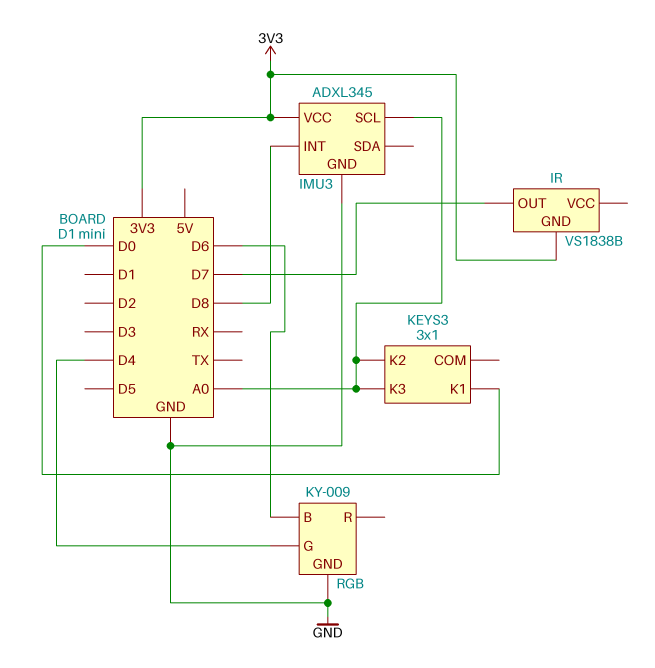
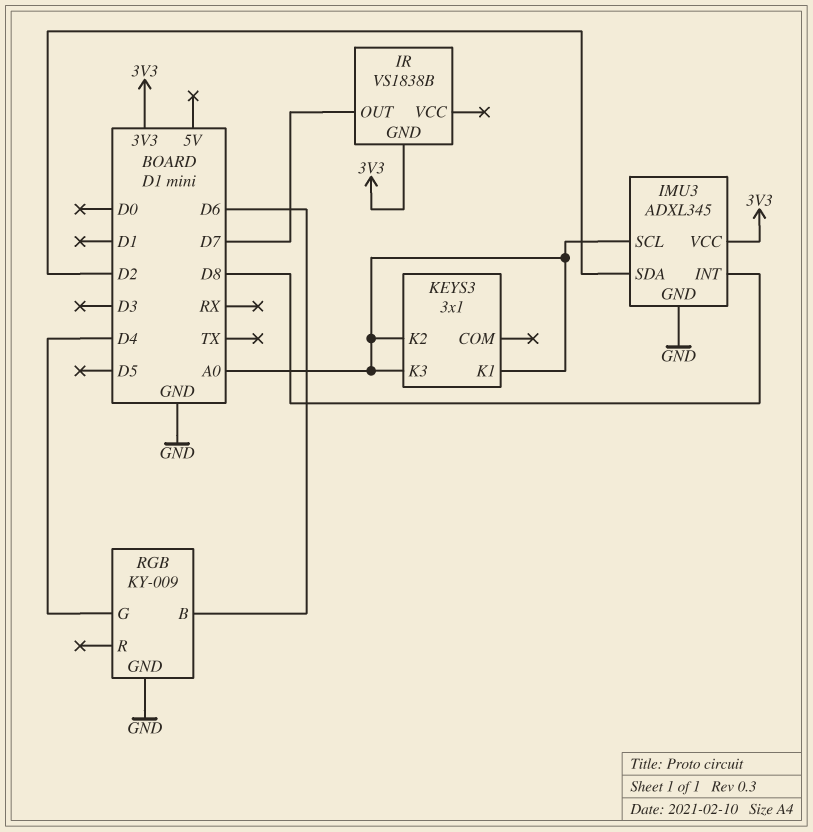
IMU3 pin SDA: none -> D2
KEYS3 pin K1: D0 -> A0

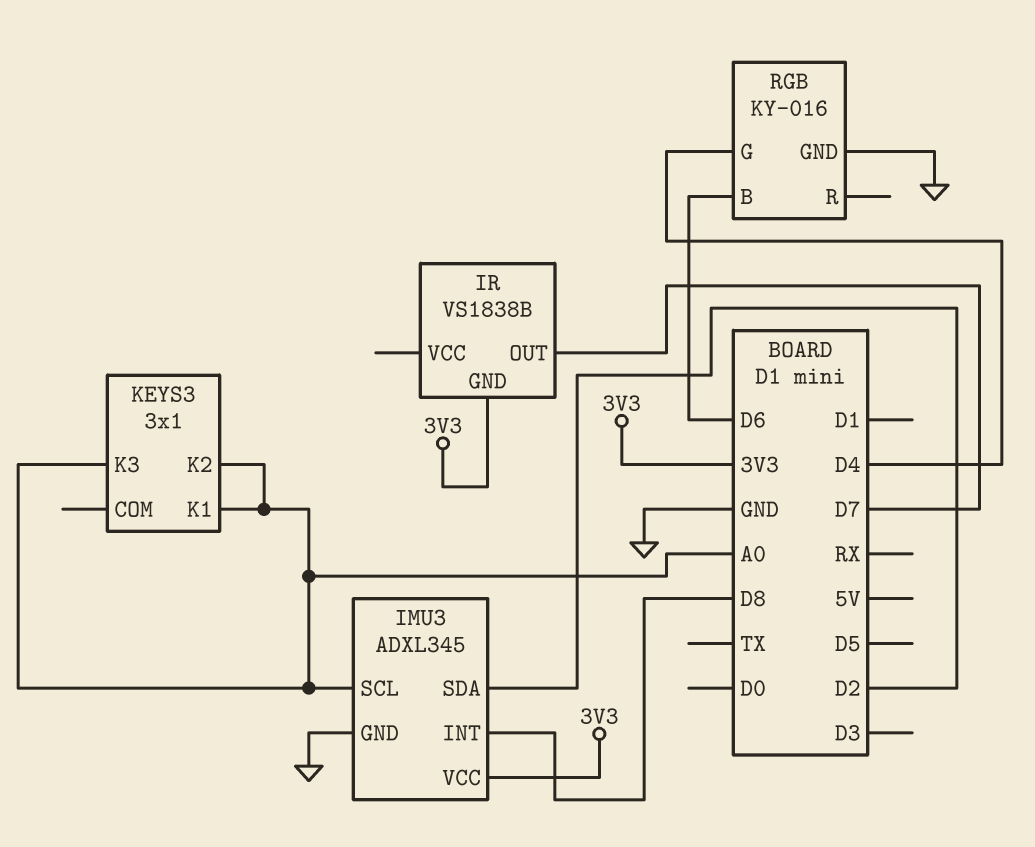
RGB: KY-009 -> KY-016

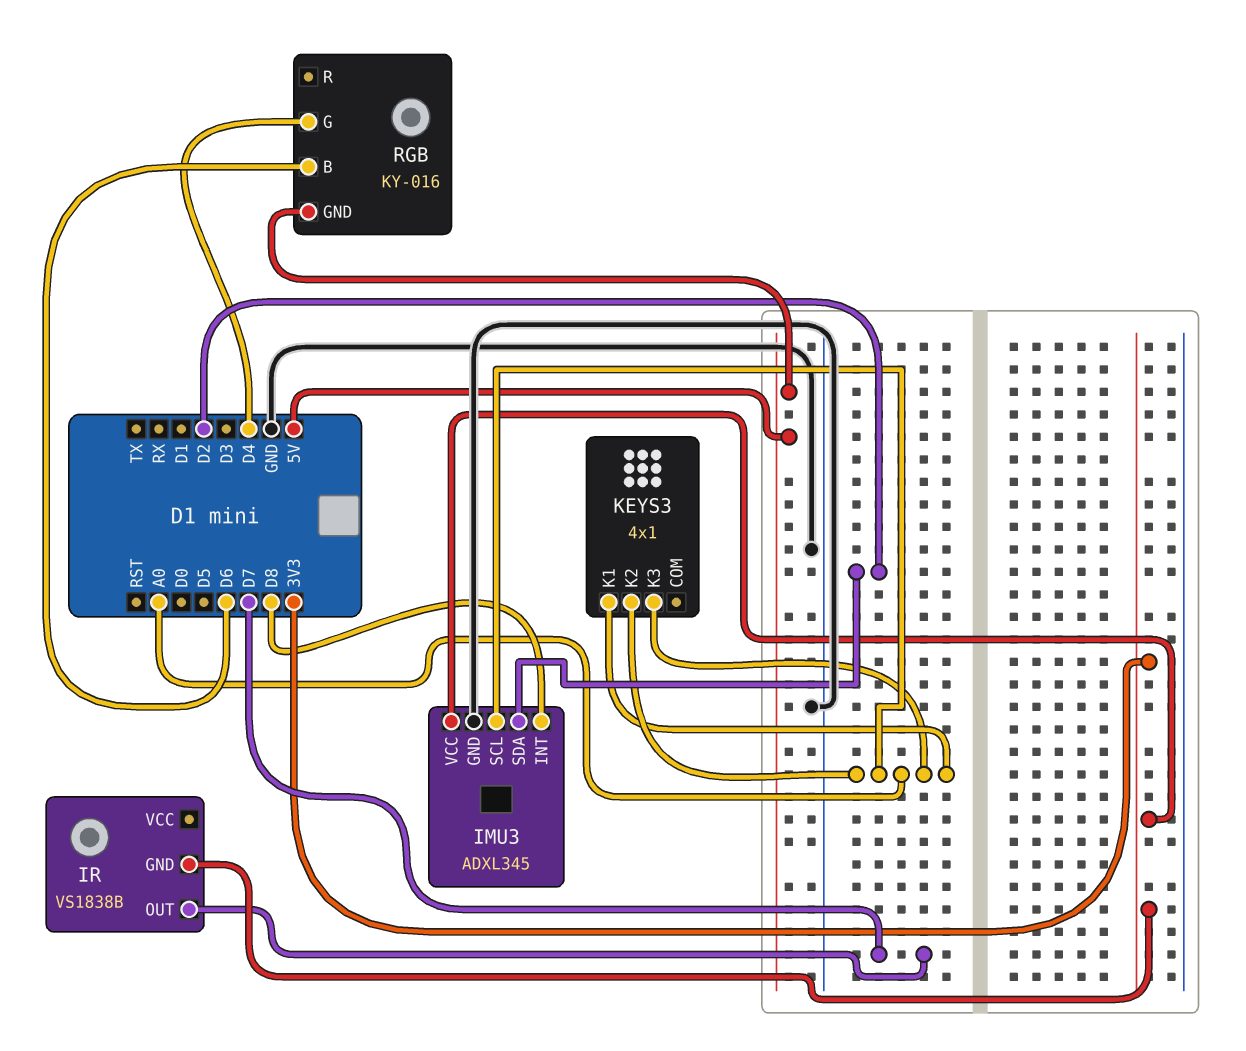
KEYS3: 3x1 -> 4x1
RGB pin GND: GND -> 5V

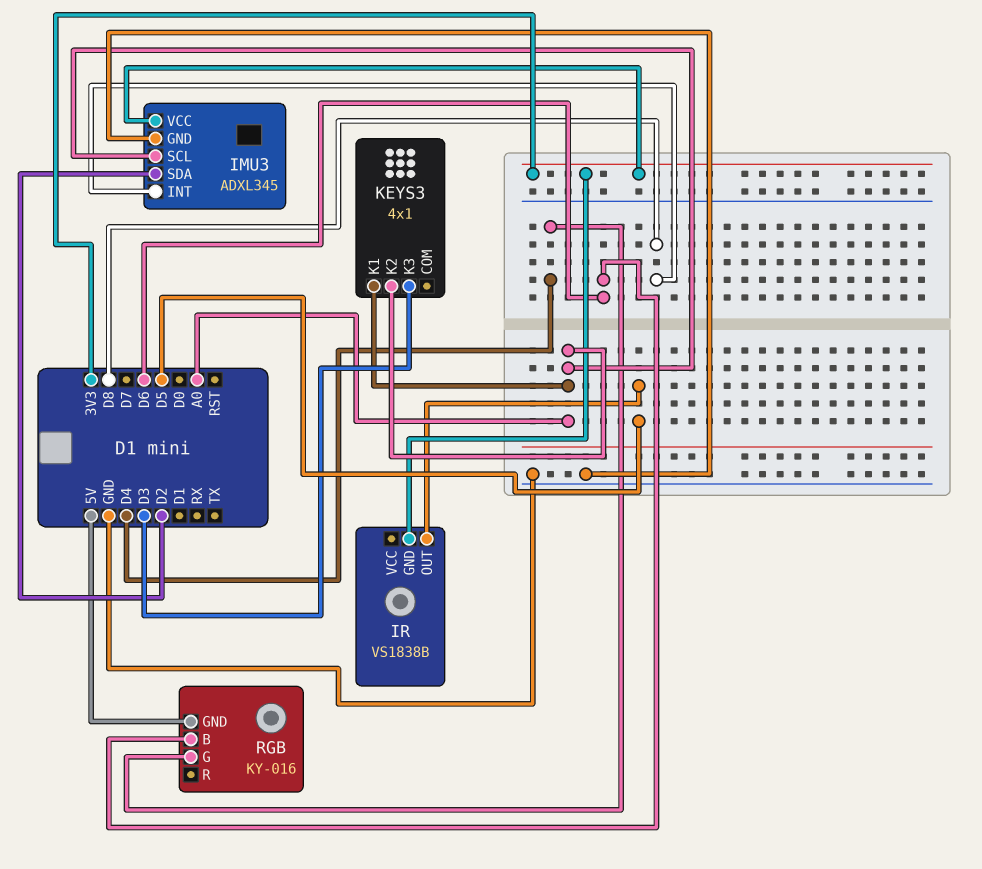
IR pin OUT: D7 -> D5
KEYS3 pin K3: A0 -> D3

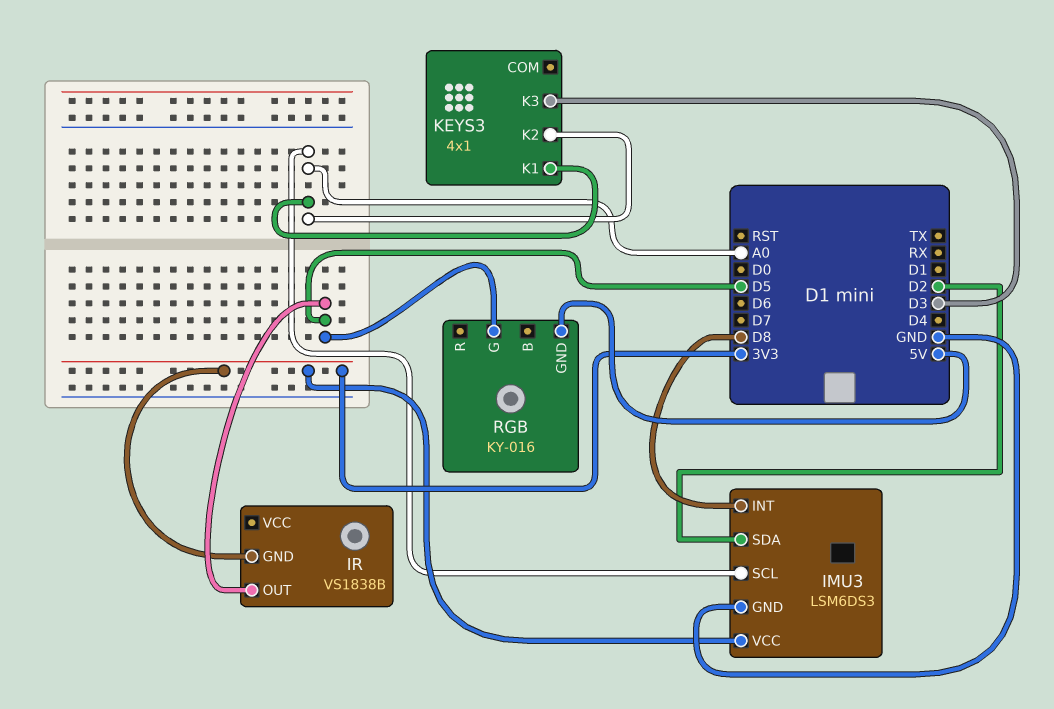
IMU3: ADXL345 -> LSM6DS3
RGB pin B: D6 -> none
RGB pin G: D4 -> D5

